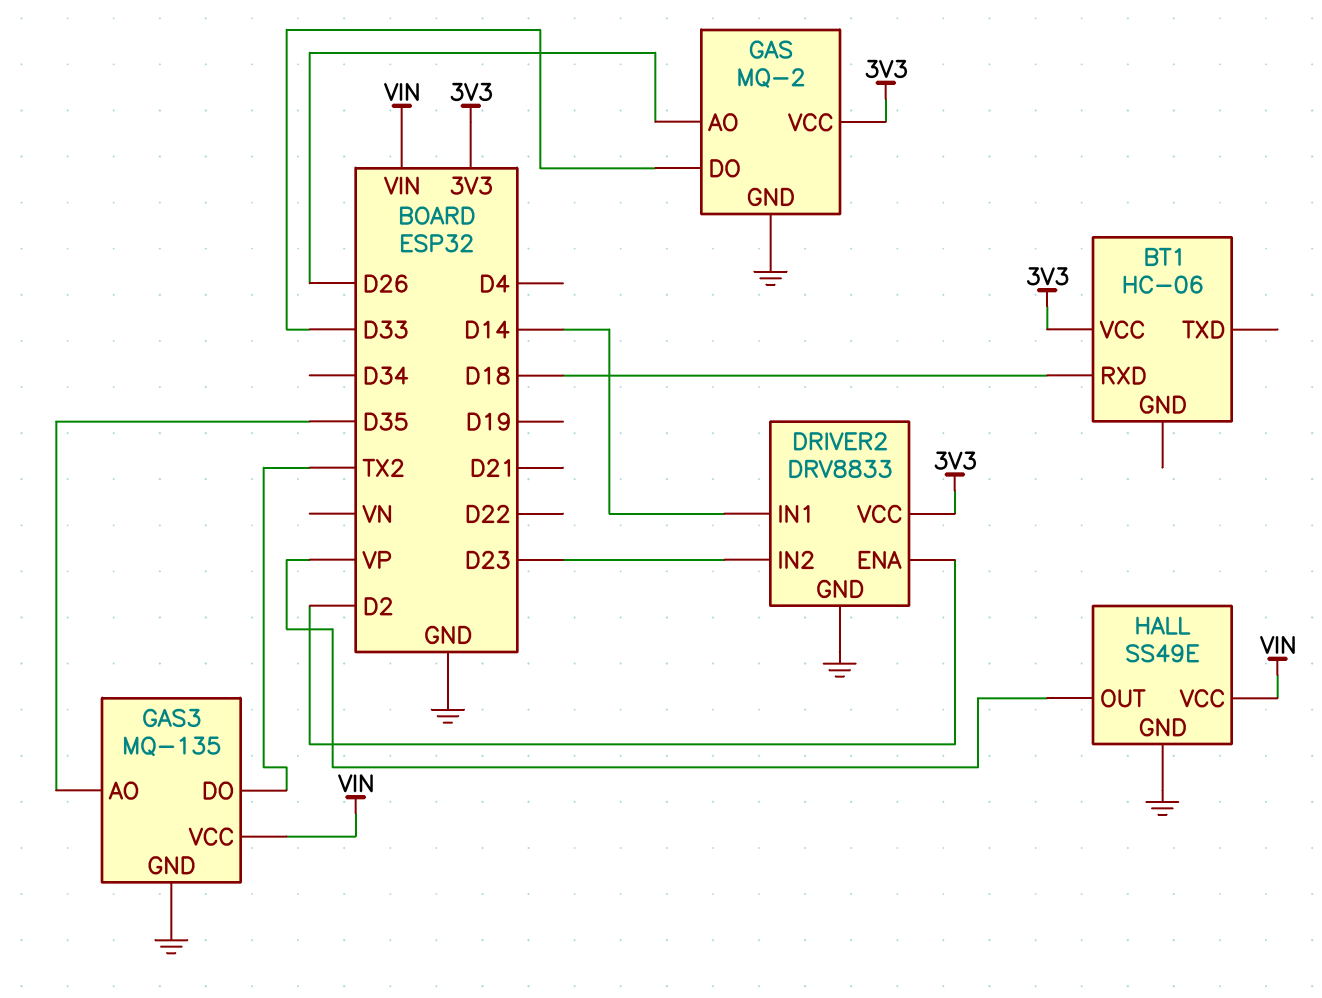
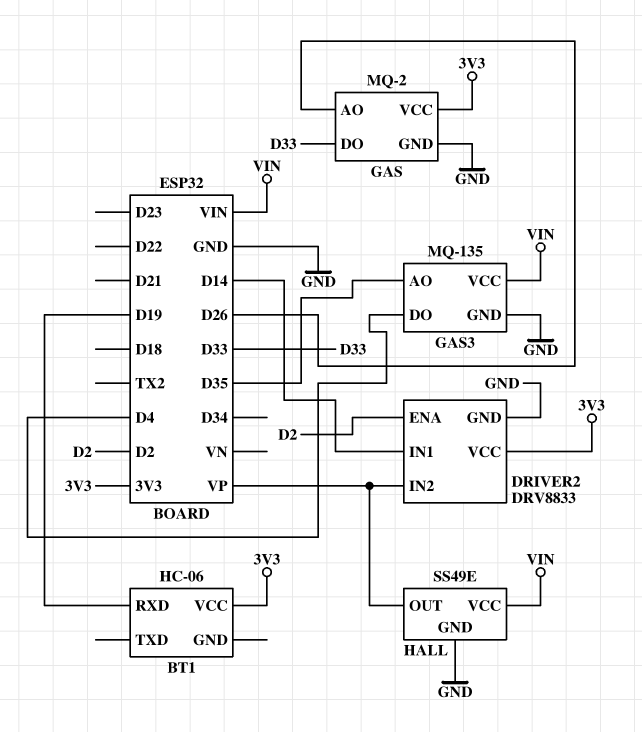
BT1 pin RXD: D18 -> D19
DRIVER2 pin IN2: D23 -> VP
GAS3 pin DO: TX2 -> D4

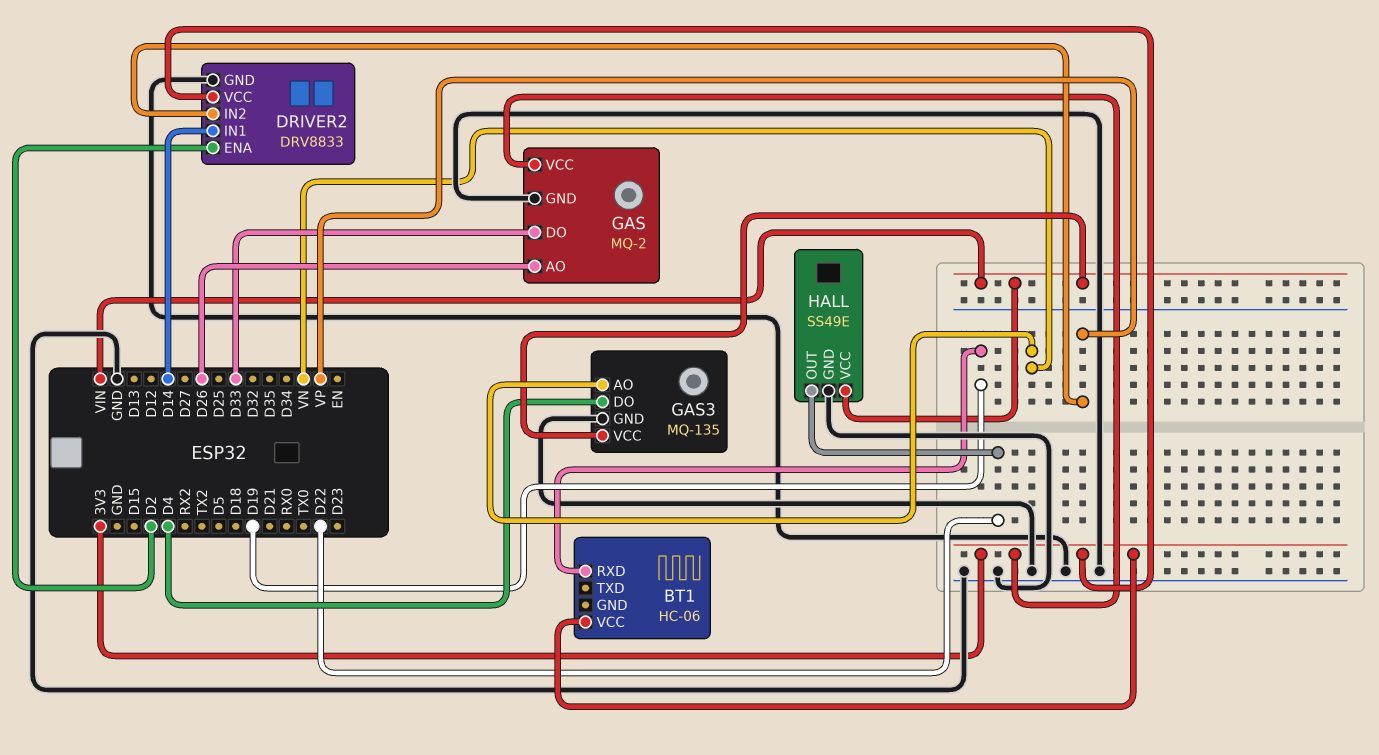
GAS3 pin AO: D35 -> VN
HALL pin OUT: VP -> D22

